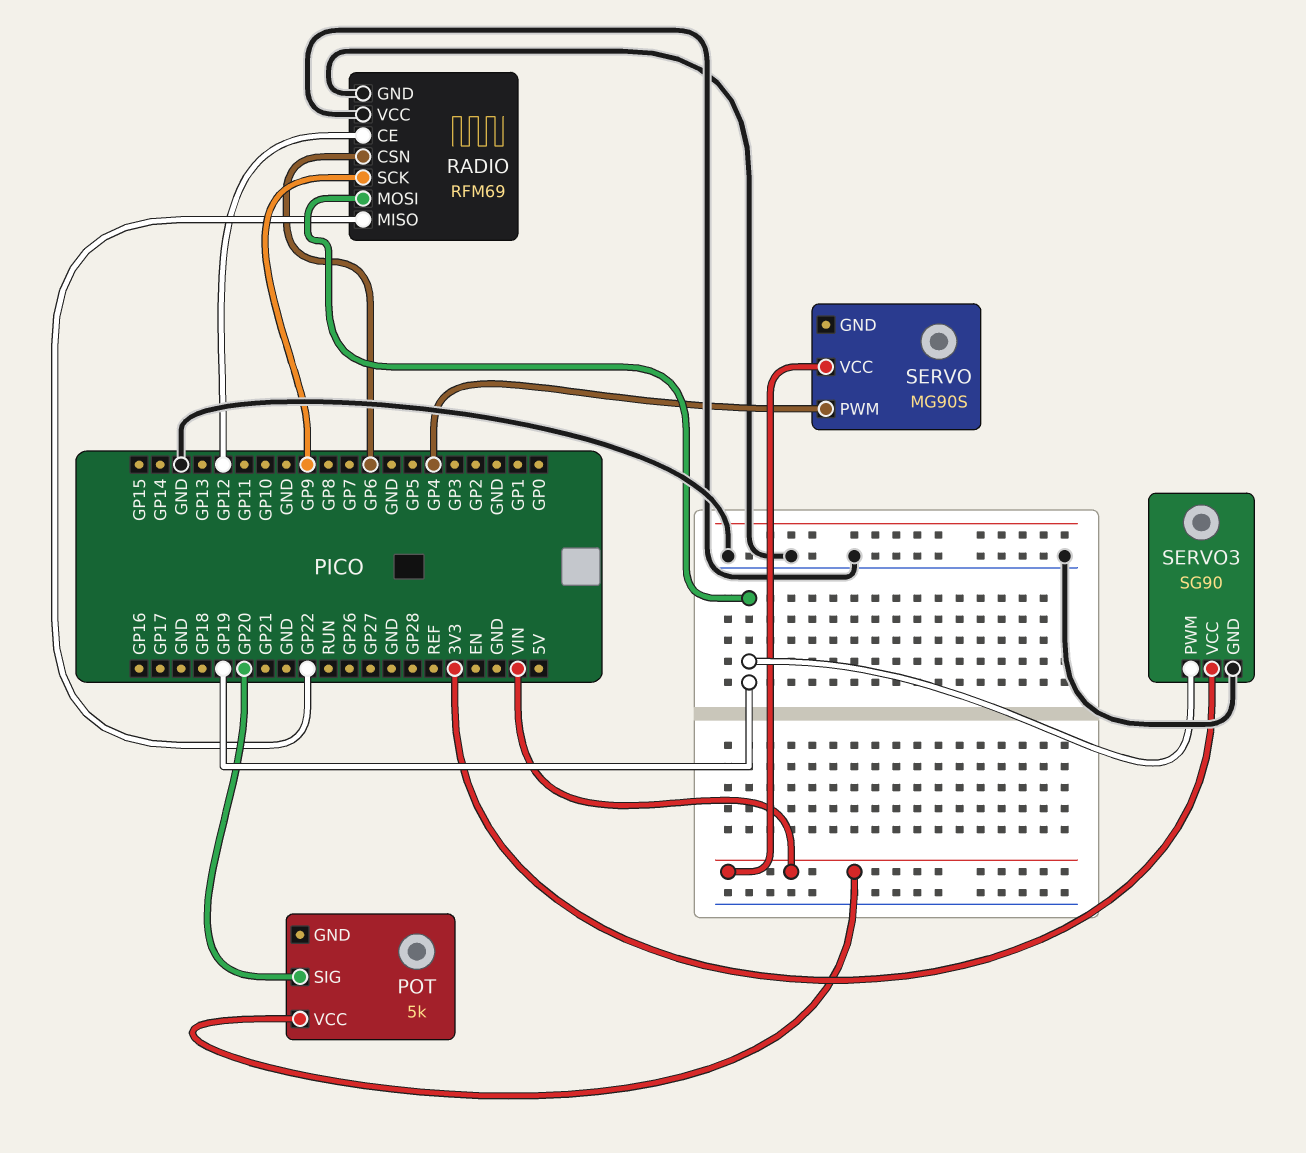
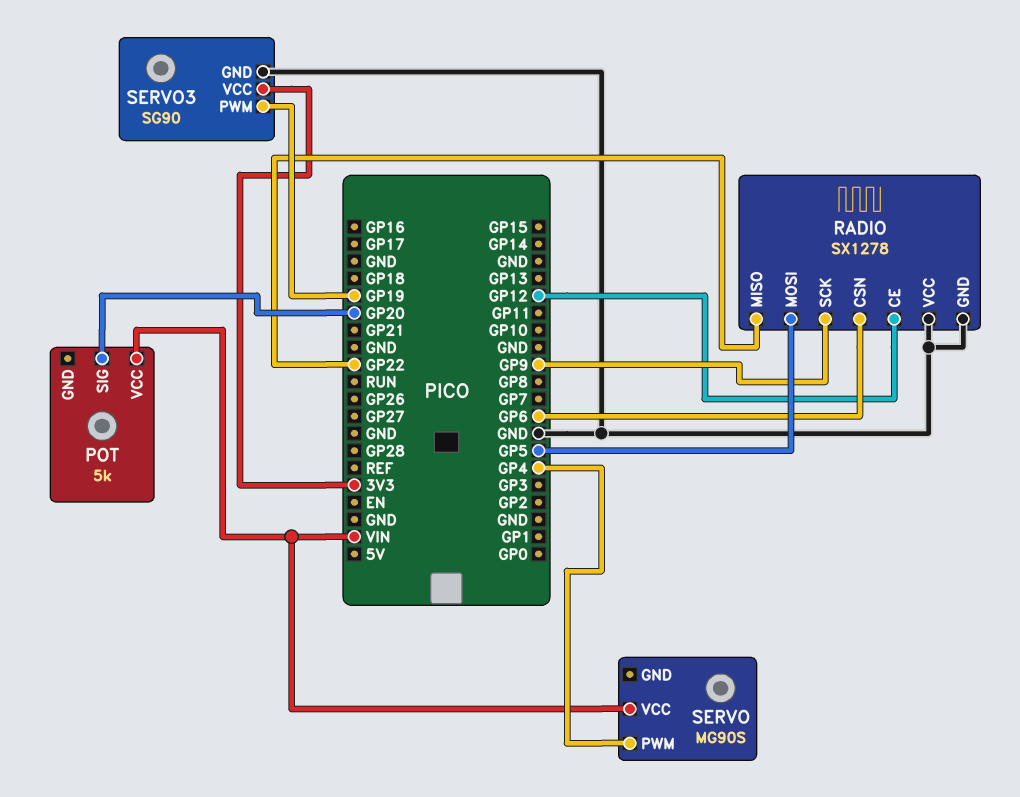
RADIO: RFM69 -> SX1278
RADIO pin MOSI: GP19 -> GP5

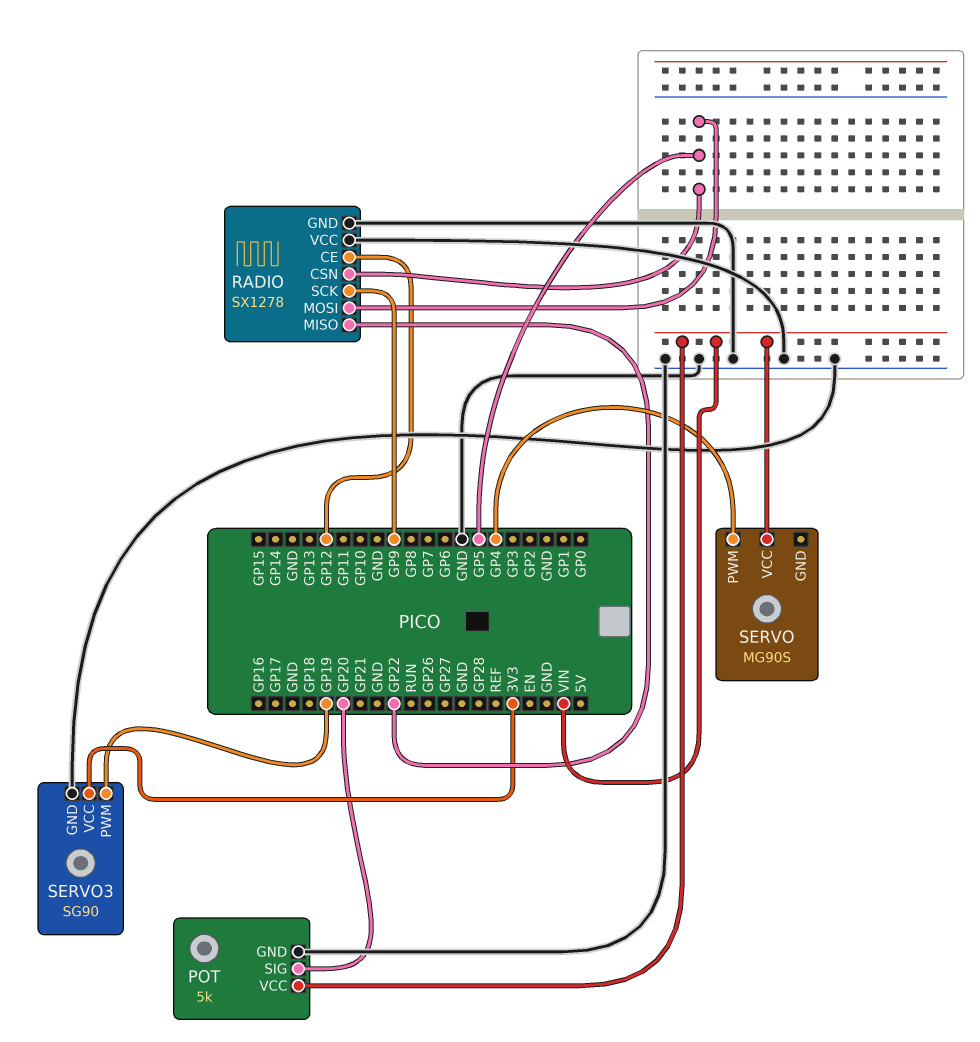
POT pin GND: none -> GND
RADIO pin CSN: GP6 -> GP5

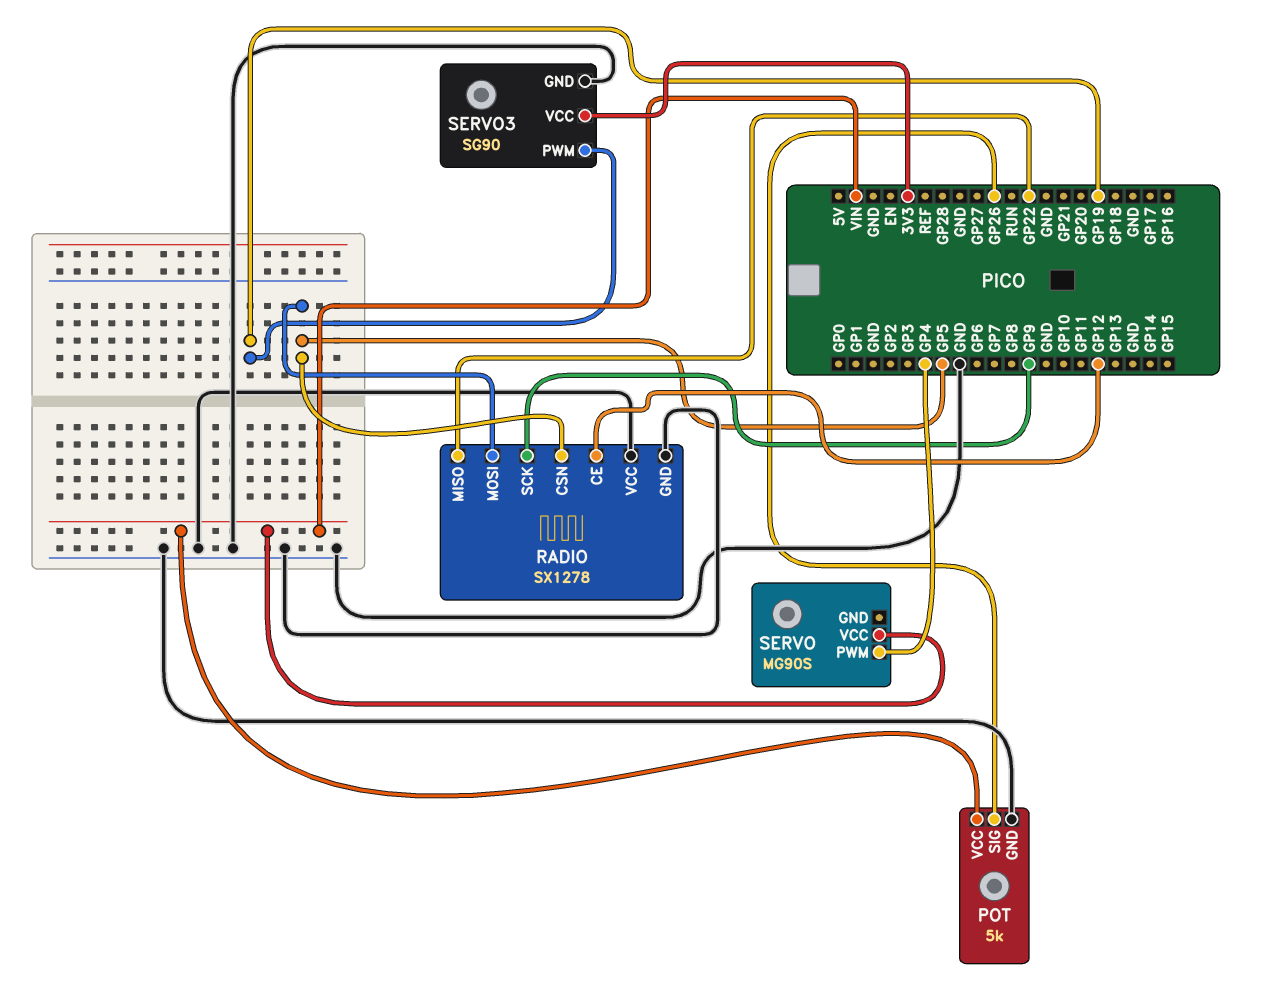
POT pin SIG: GP20 -> GP26

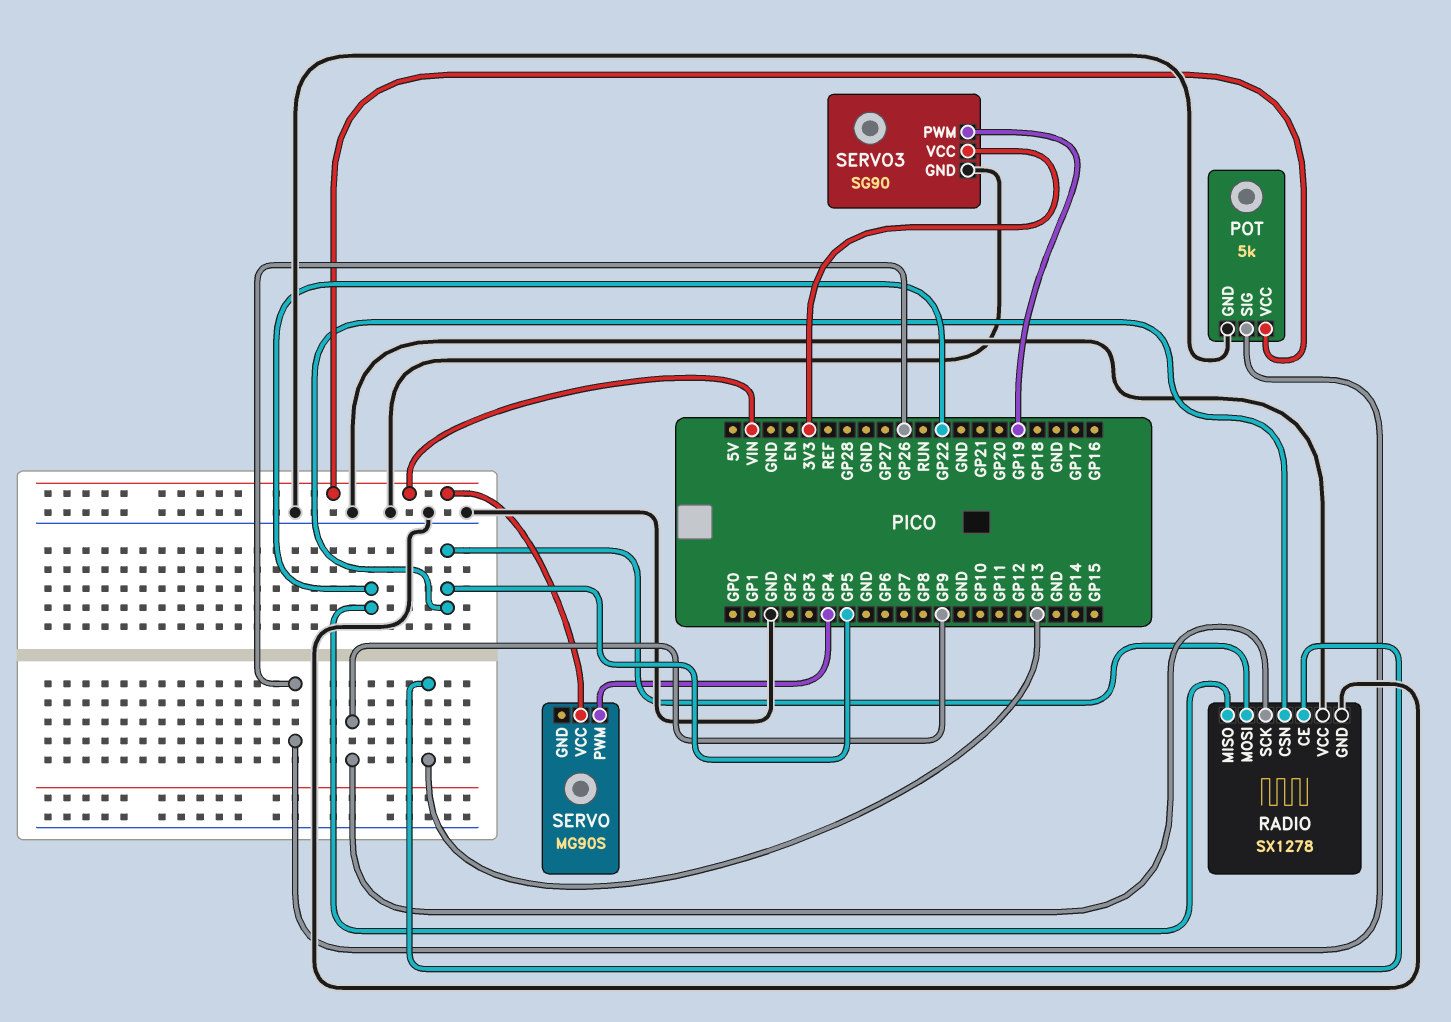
RADIO pin CE: GP12 -> GP13

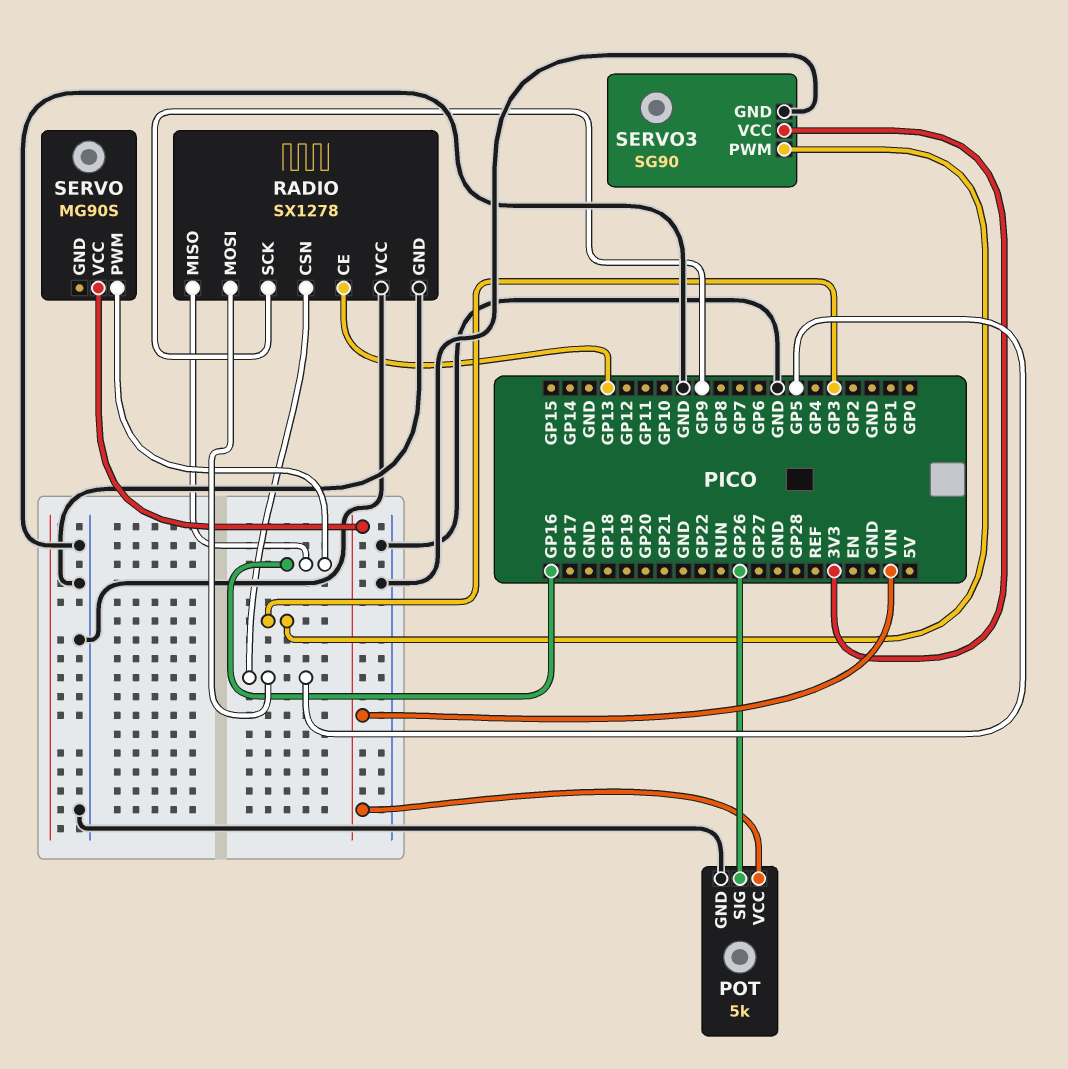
RADIO pin MISO: GP22 -> GP16
SERVO pin PWM: GP4 -> GP16
SERVO3 pin PWM: GP19 -> GP3

